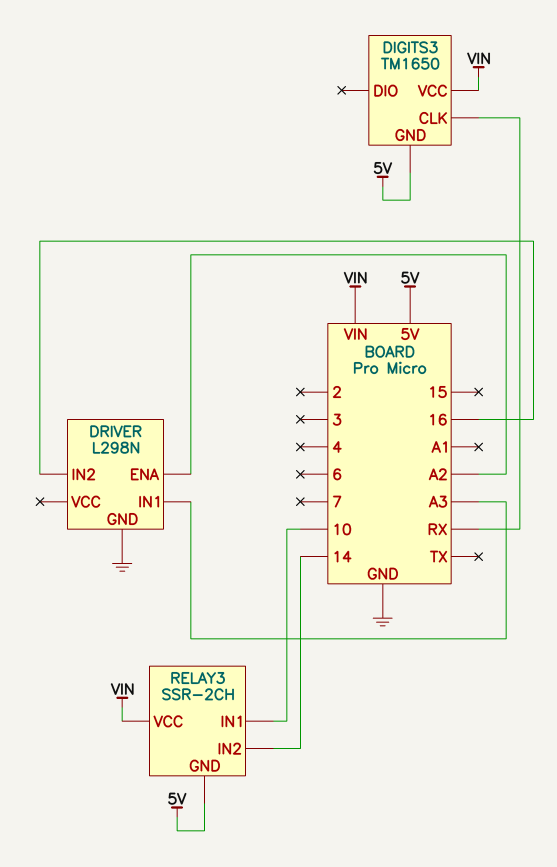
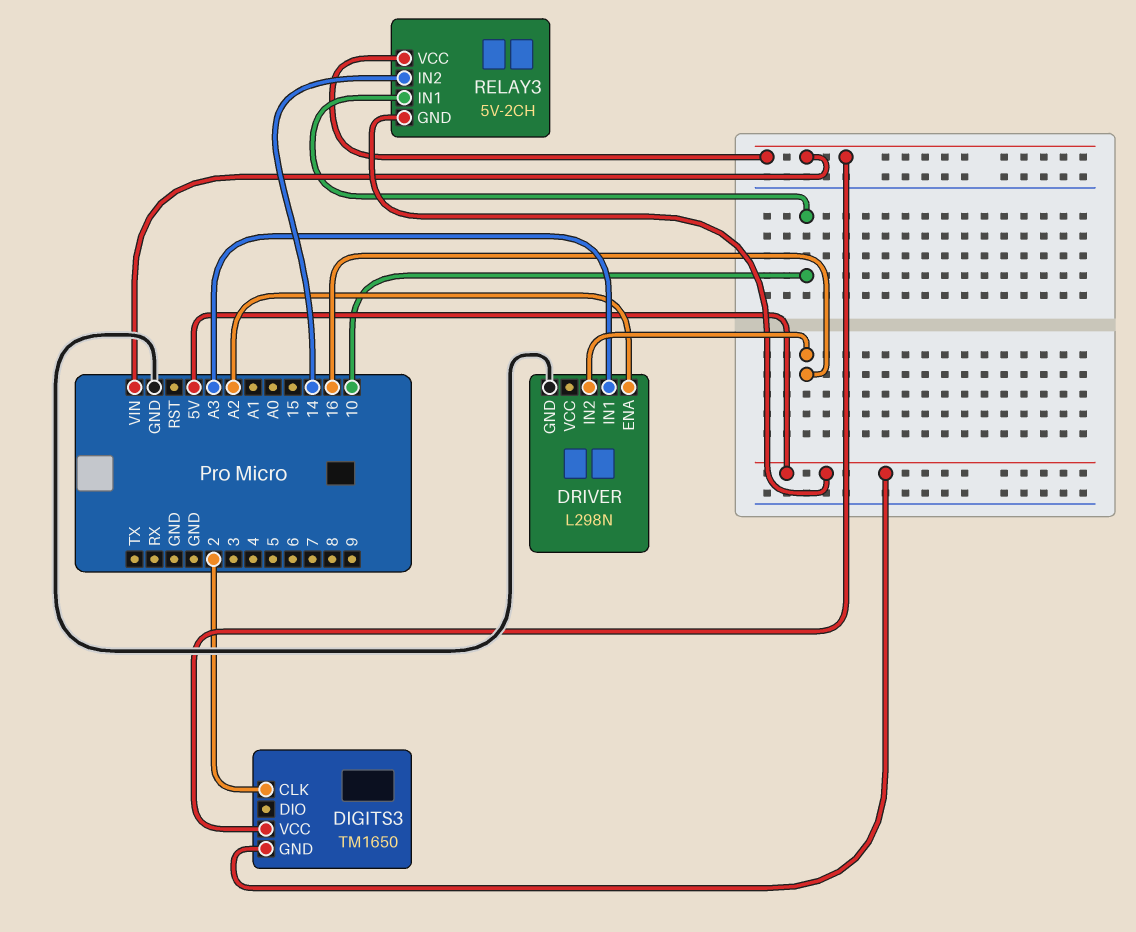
DIGITS3 pin CLK: RX -> 2
RELAY3: SSR-2CH -> 5V-2CH

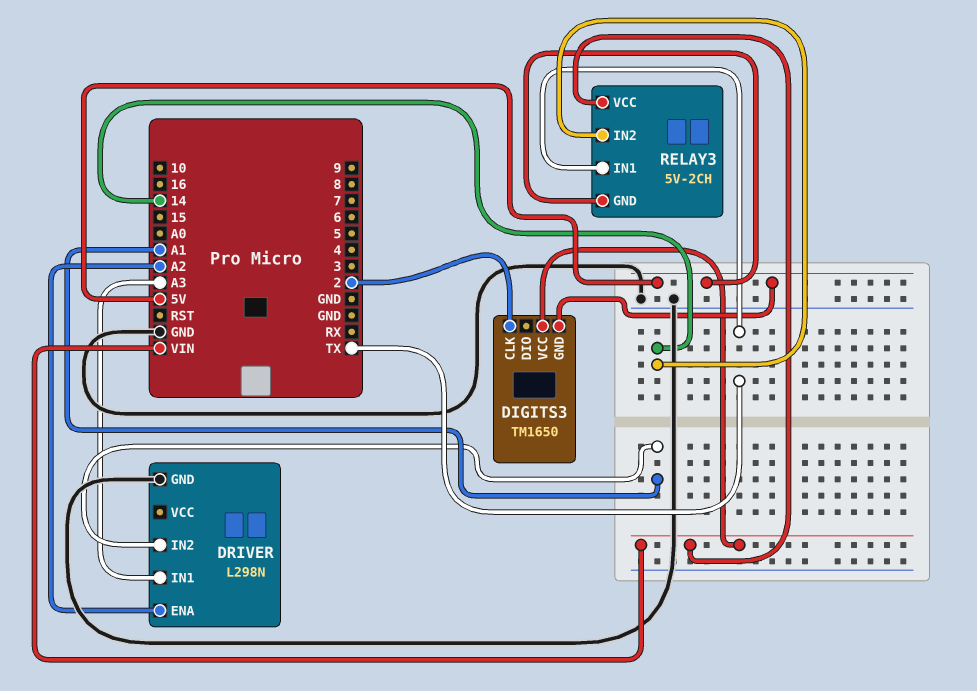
DRIVER pin IN2: 16 -> A1
RELAY3 pin IN1: 10 -> TX

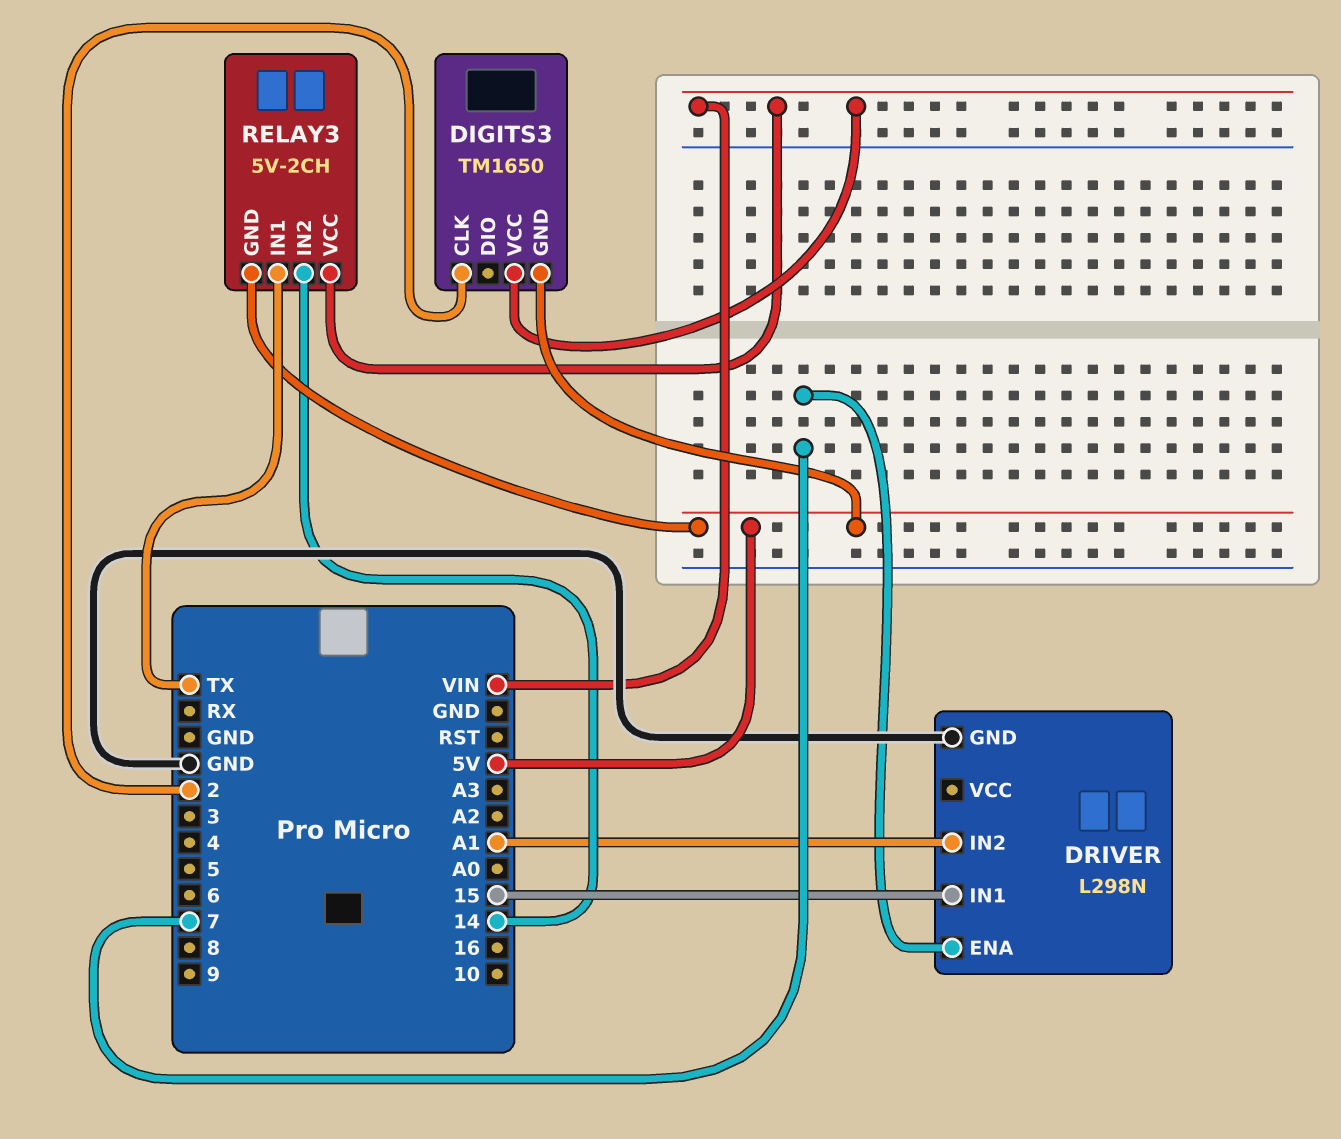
DRIVER pin ENA: A2 -> 7
DRIVER pin IN1: A3 -> 15

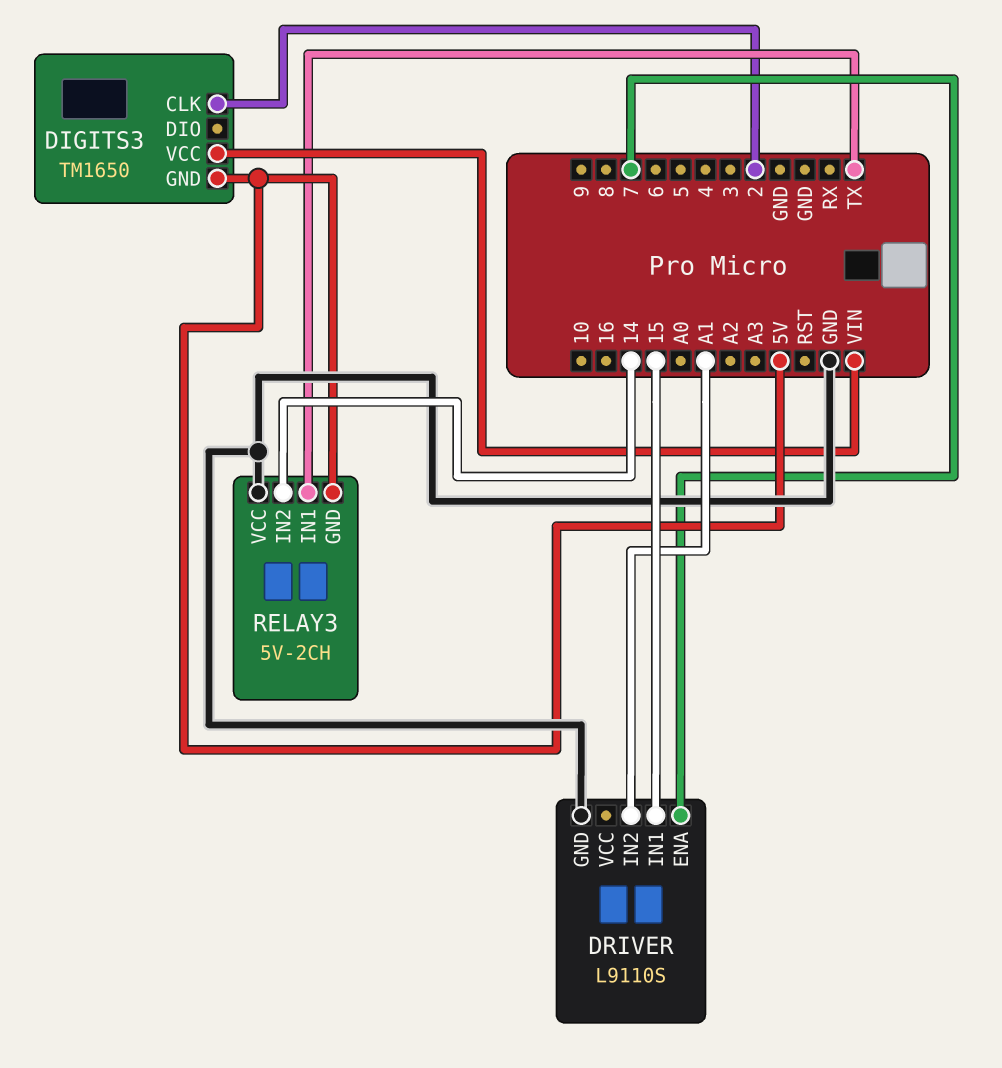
DRIVER: L298N -> L9110S
RELAY3 pin VCC: VIN -> GND

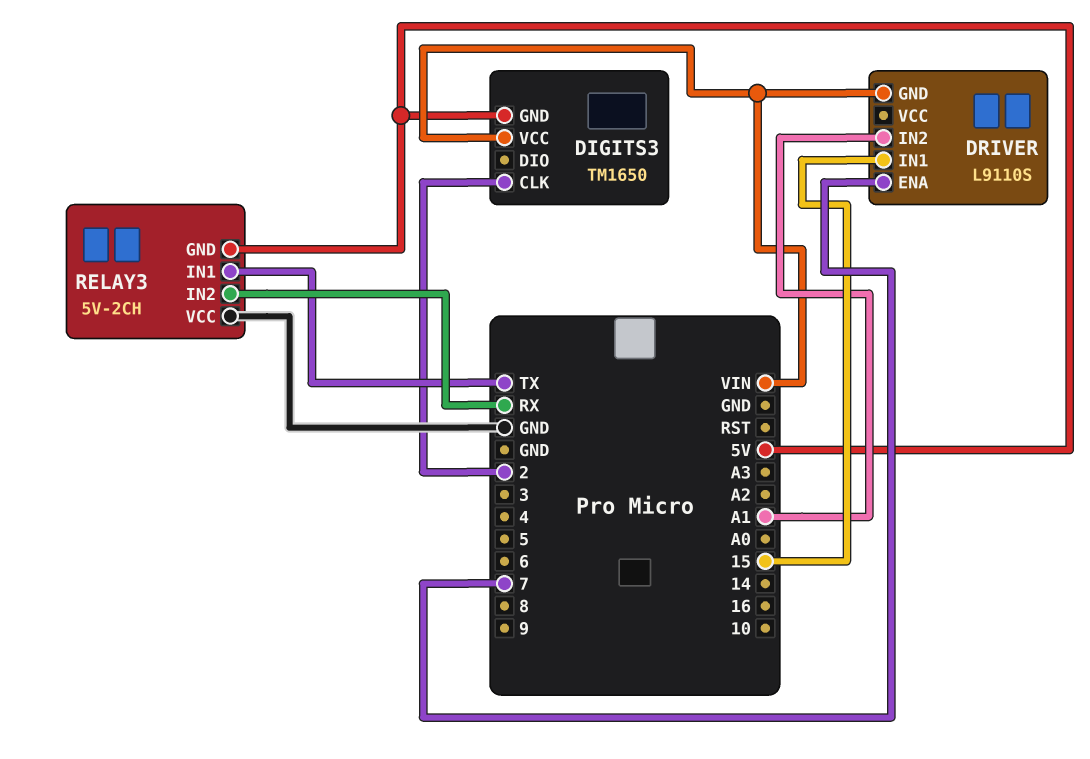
DRIVER pin GND: GND -> VIN
RELAY3 pin IN2: 14 -> RX

